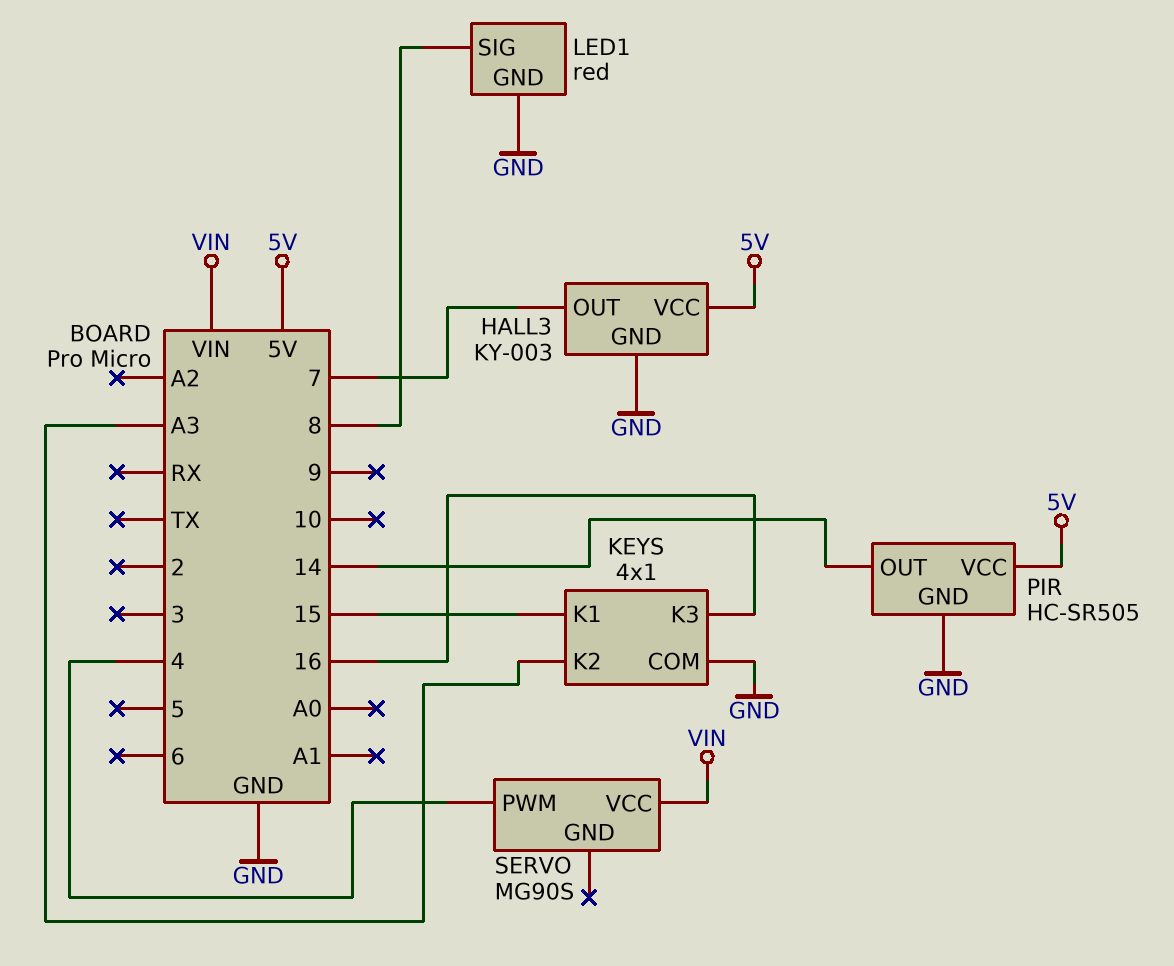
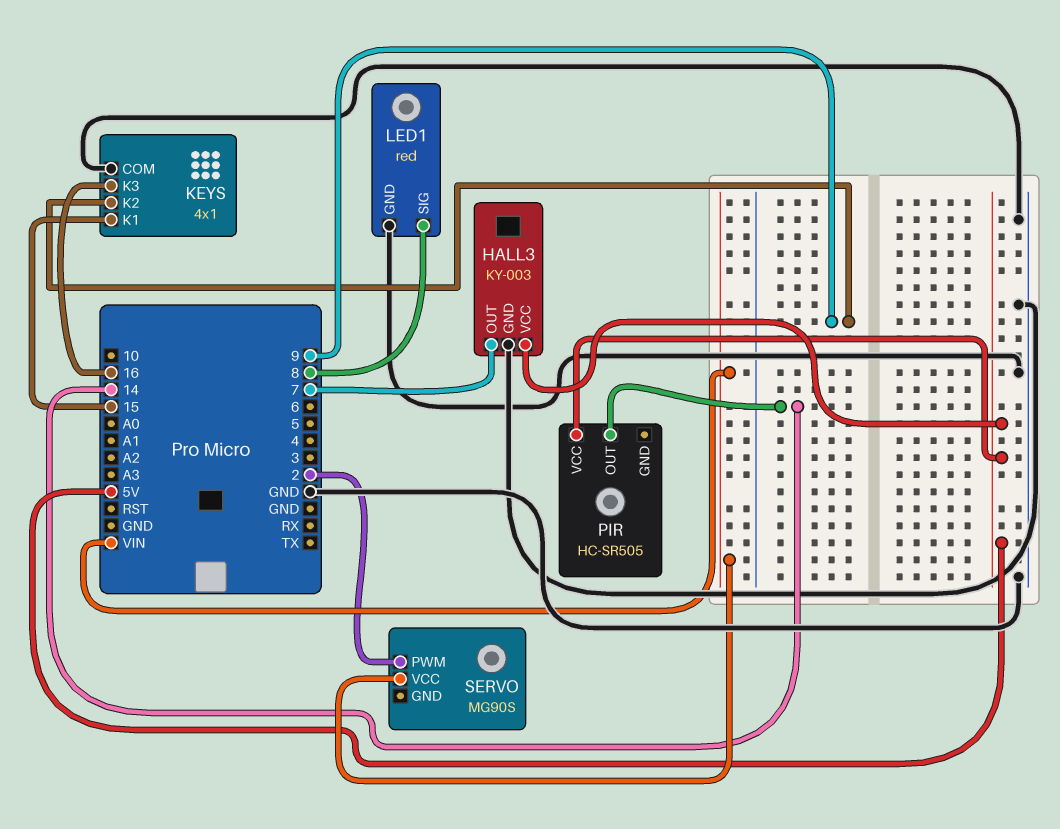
KEYS pin K2: A3 -> 9
PIR pin GND: GND -> none
SERVO pin PWM: 4 -> 2

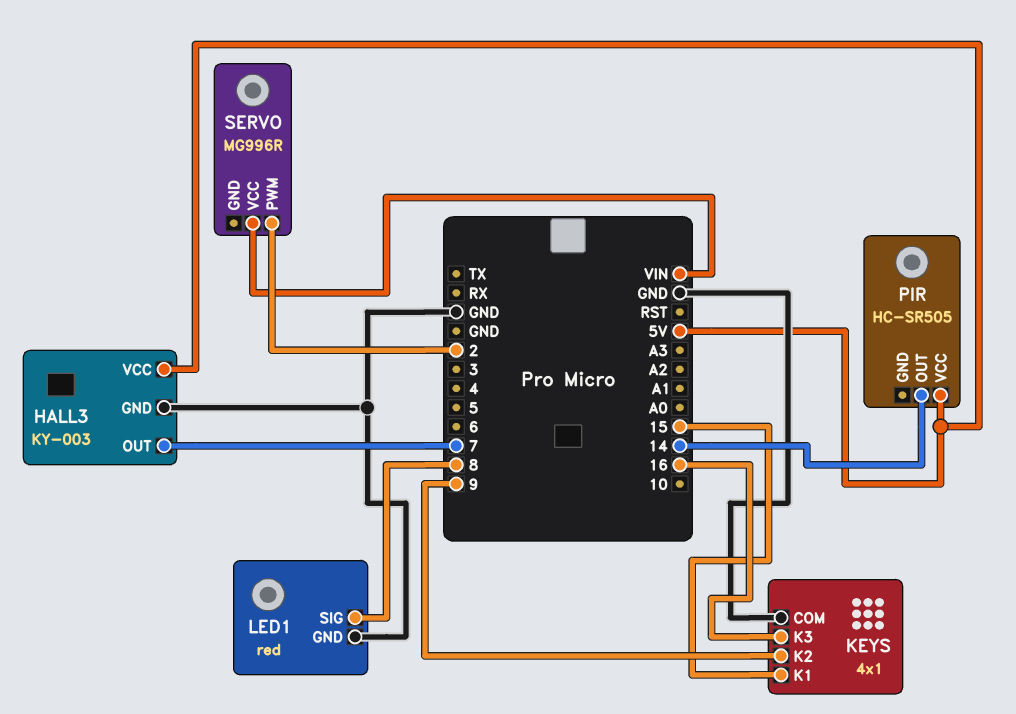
SERVO: MG90S -> MG996R

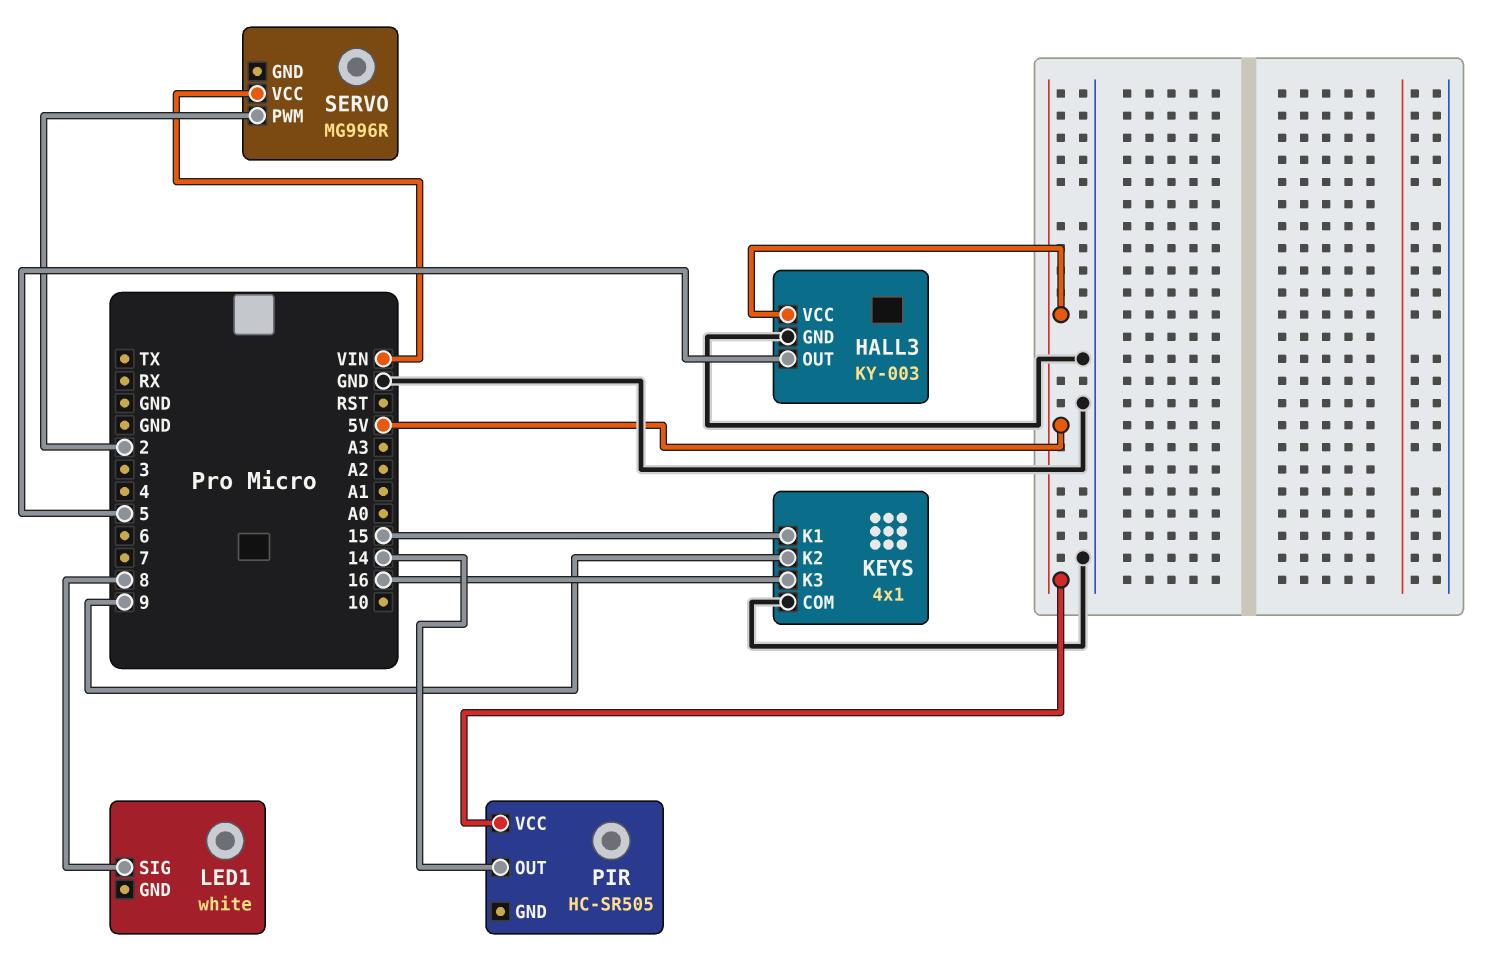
HALL3 pin OUT: 7 -> 5
LED1: red -> white
LED1 pin GND: GND -> none

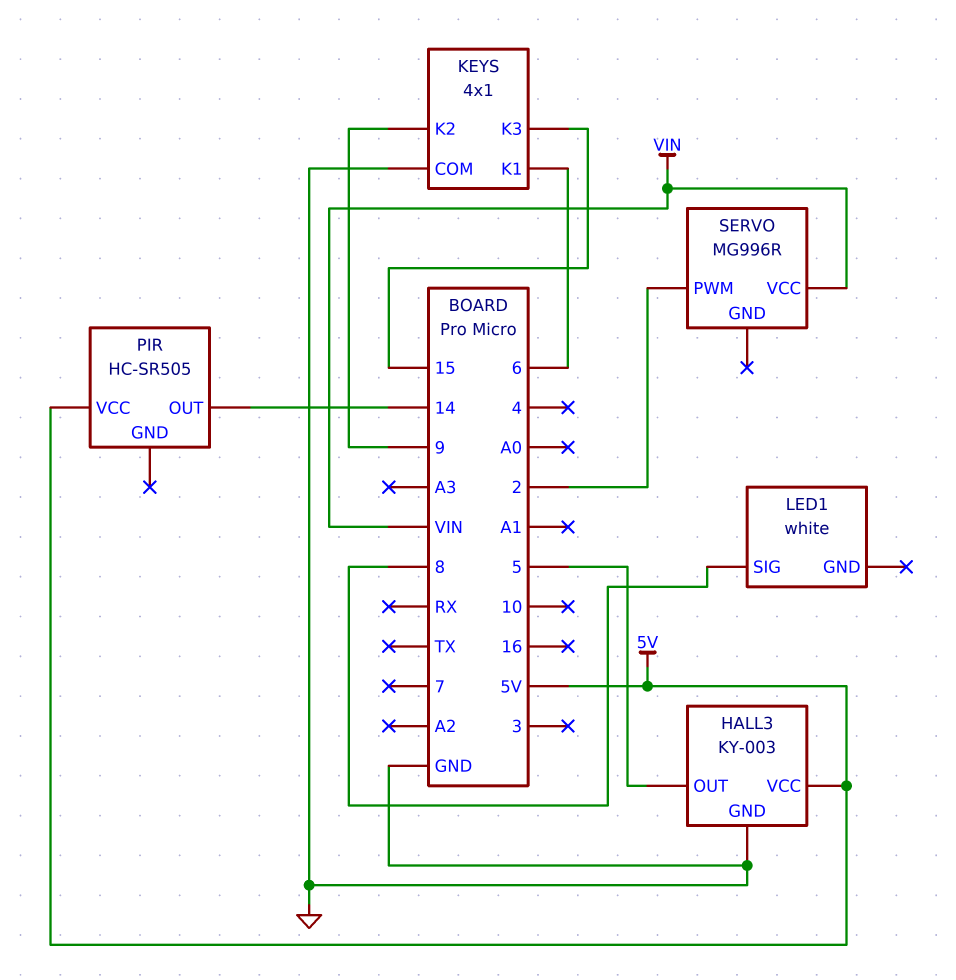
KEYS pin K1: 15 -> 6
KEYS pin K3: 16 -> 15

